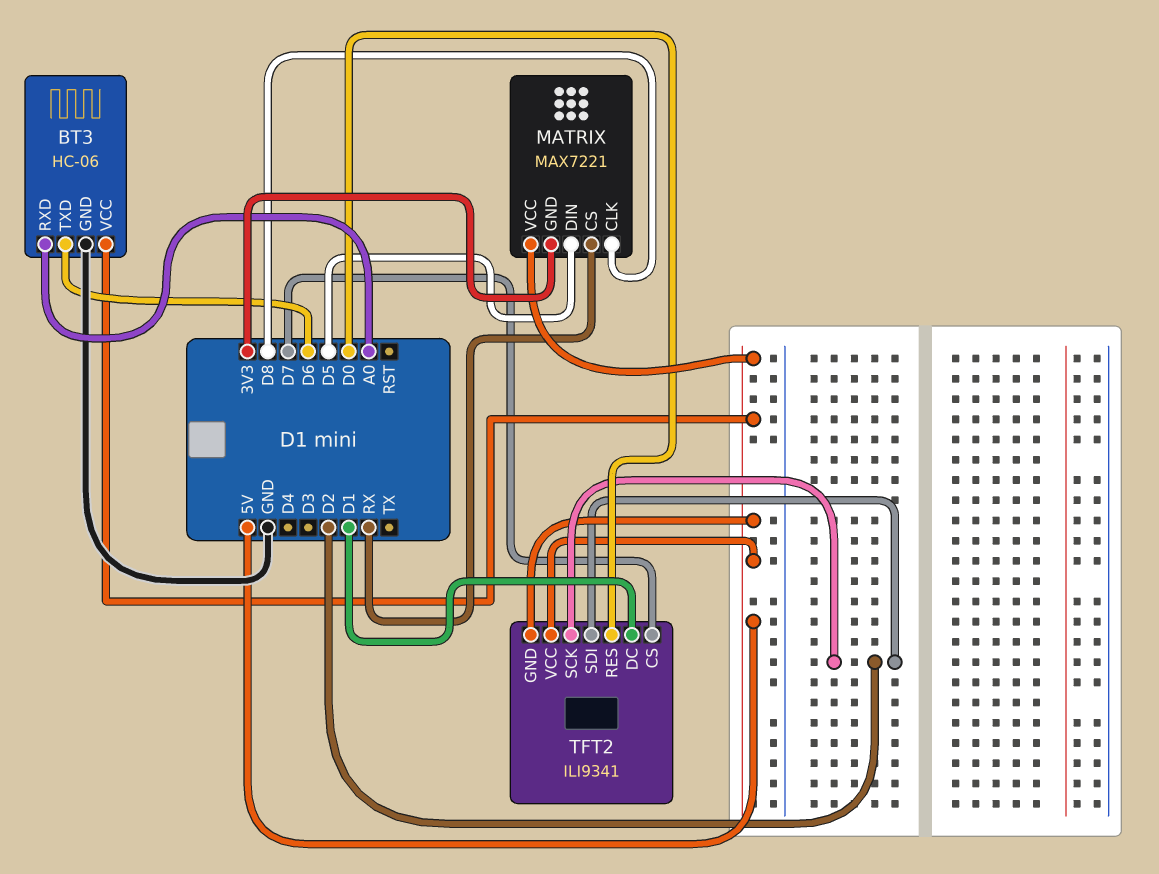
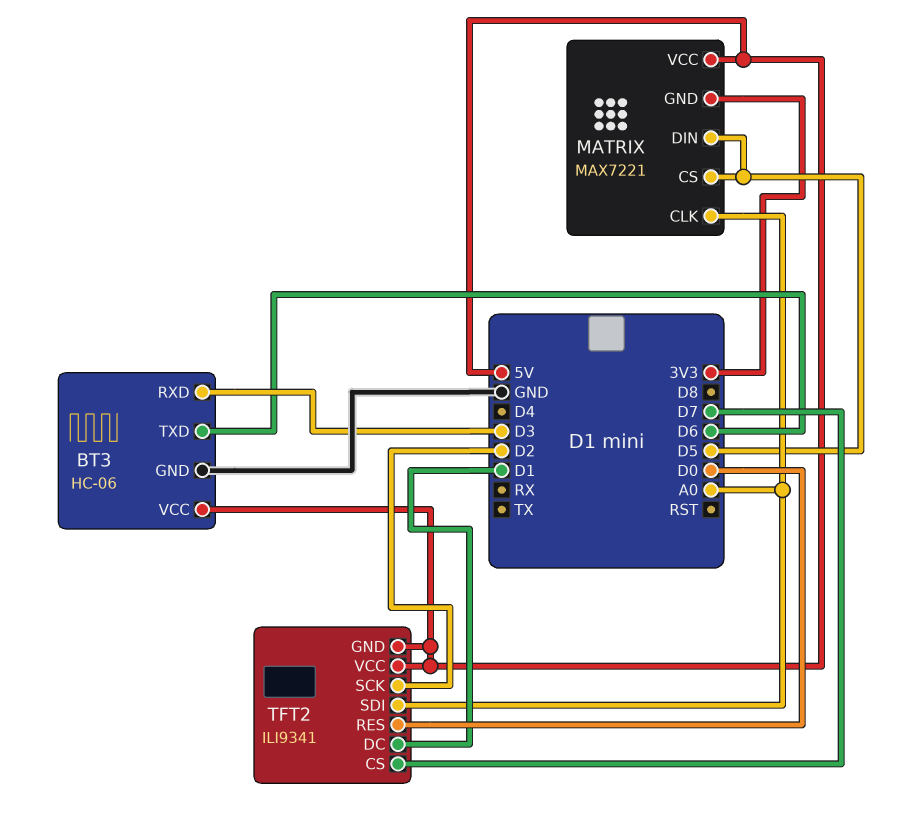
BT3 pin RXD: A0 -> D3
MATRIX pin CLK: D8 -> A0
MATRIX pin CS: RX -> D5
TFT2 pin SDI: D2 -> A0

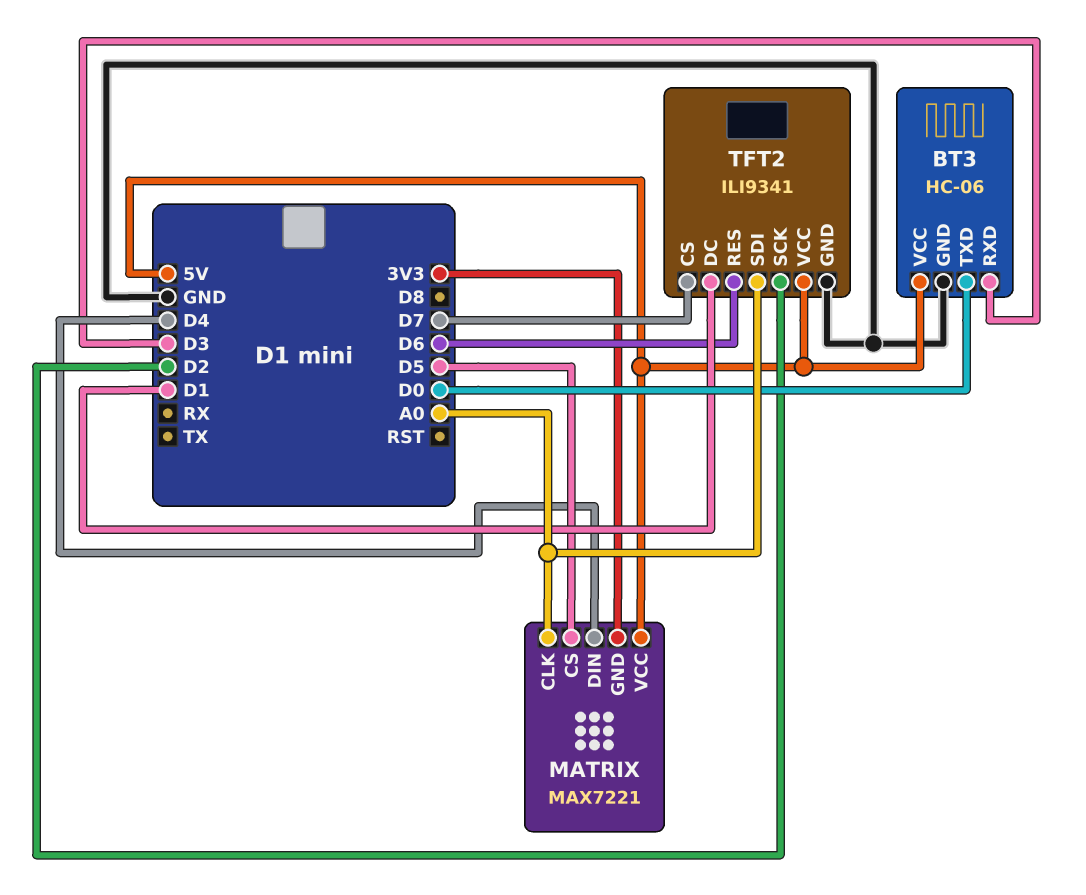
BT3 pin TXD: D6 -> D0
MATRIX pin DIN: D5 -> D4
TFT2 pin GND: 5V -> GND
TFT2 pin RES: D0 -> D6

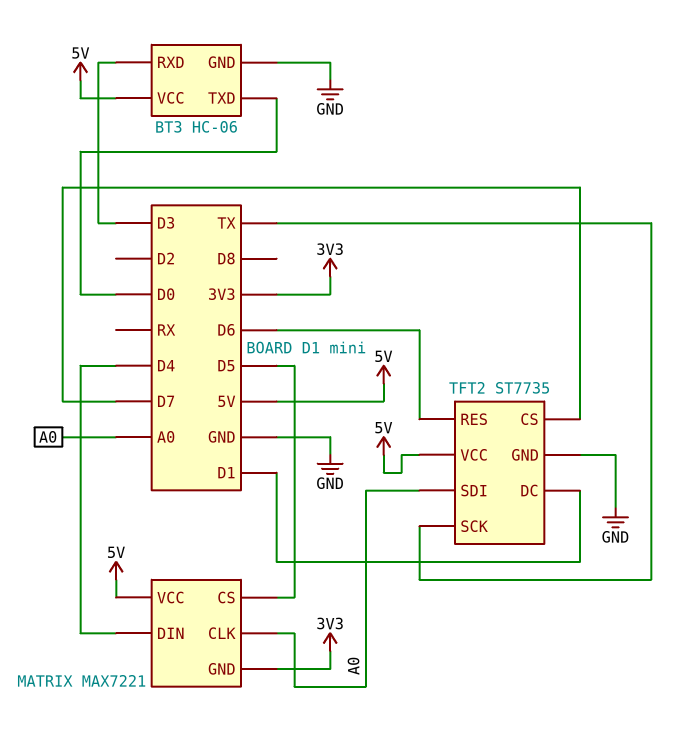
TFT2: ILI9341 -> ST7735
TFT2 pin SCK: D2 -> TX

